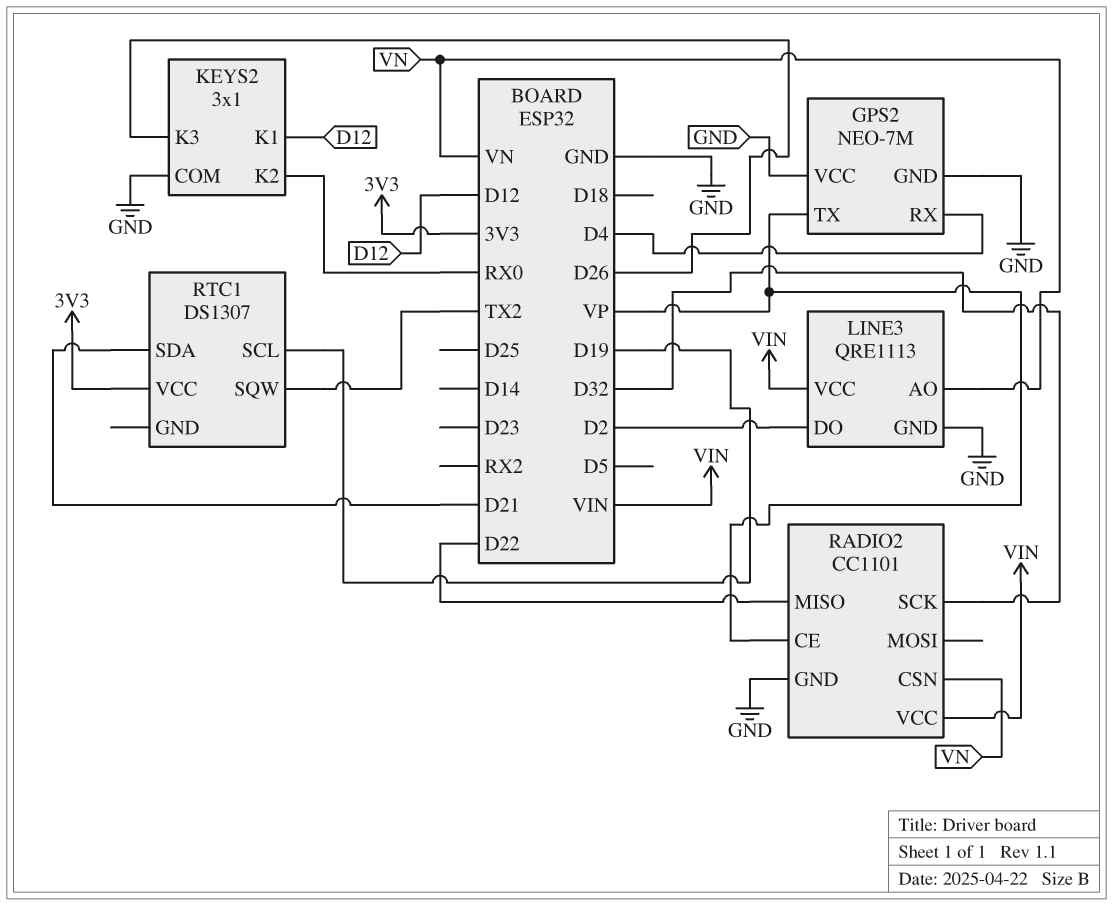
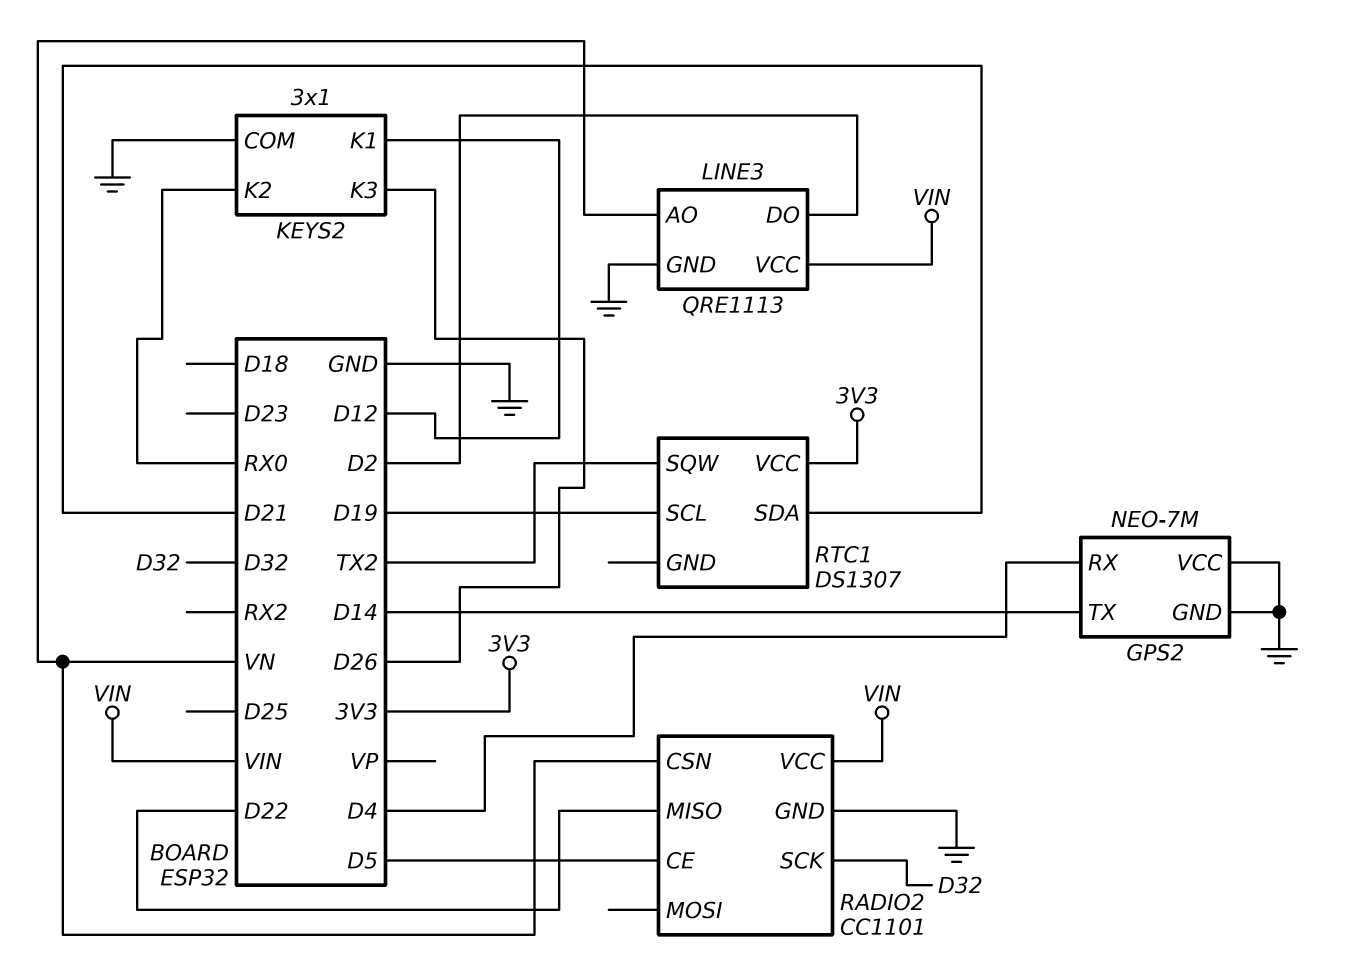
GPS2 pin TX: VP -> D14
RADIO2 pin CE: VP -> D5

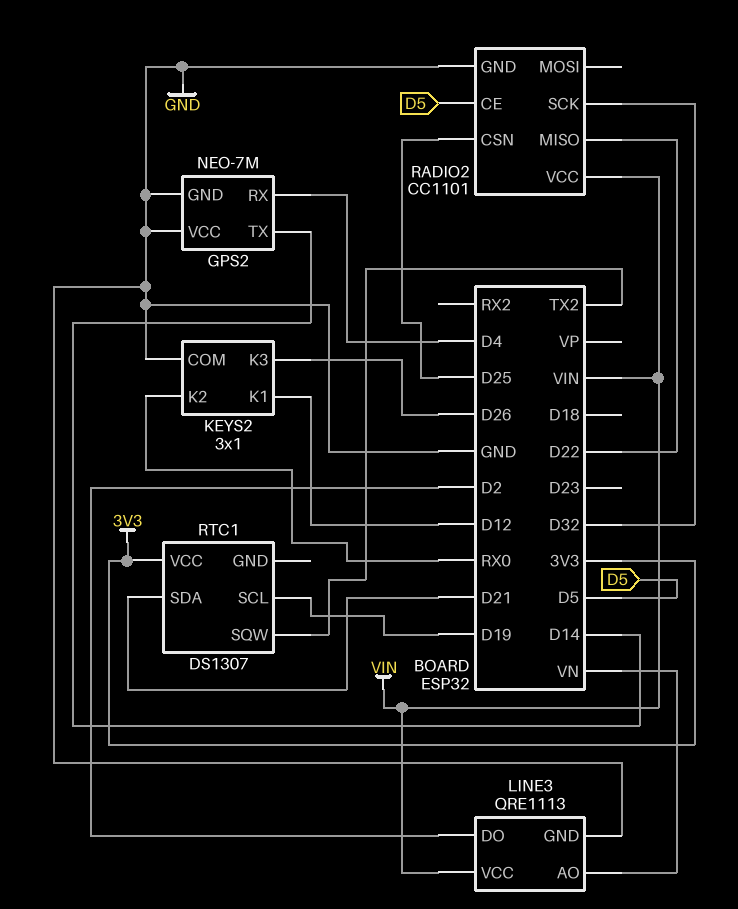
RADIO2 pin CSN: VN -> D25

